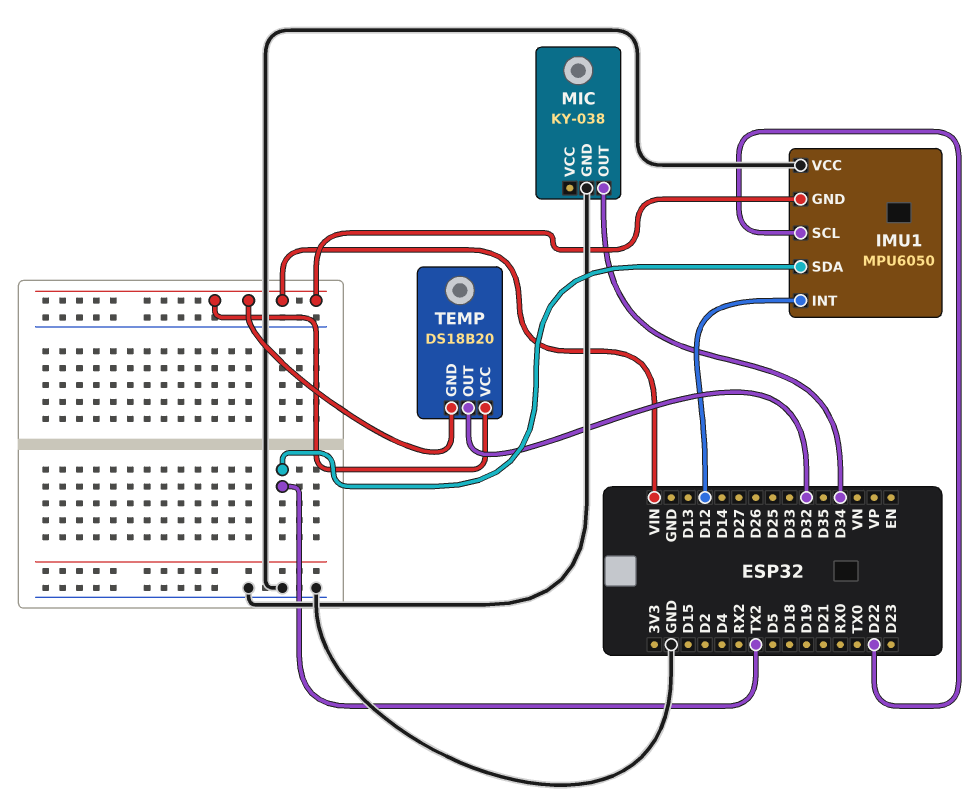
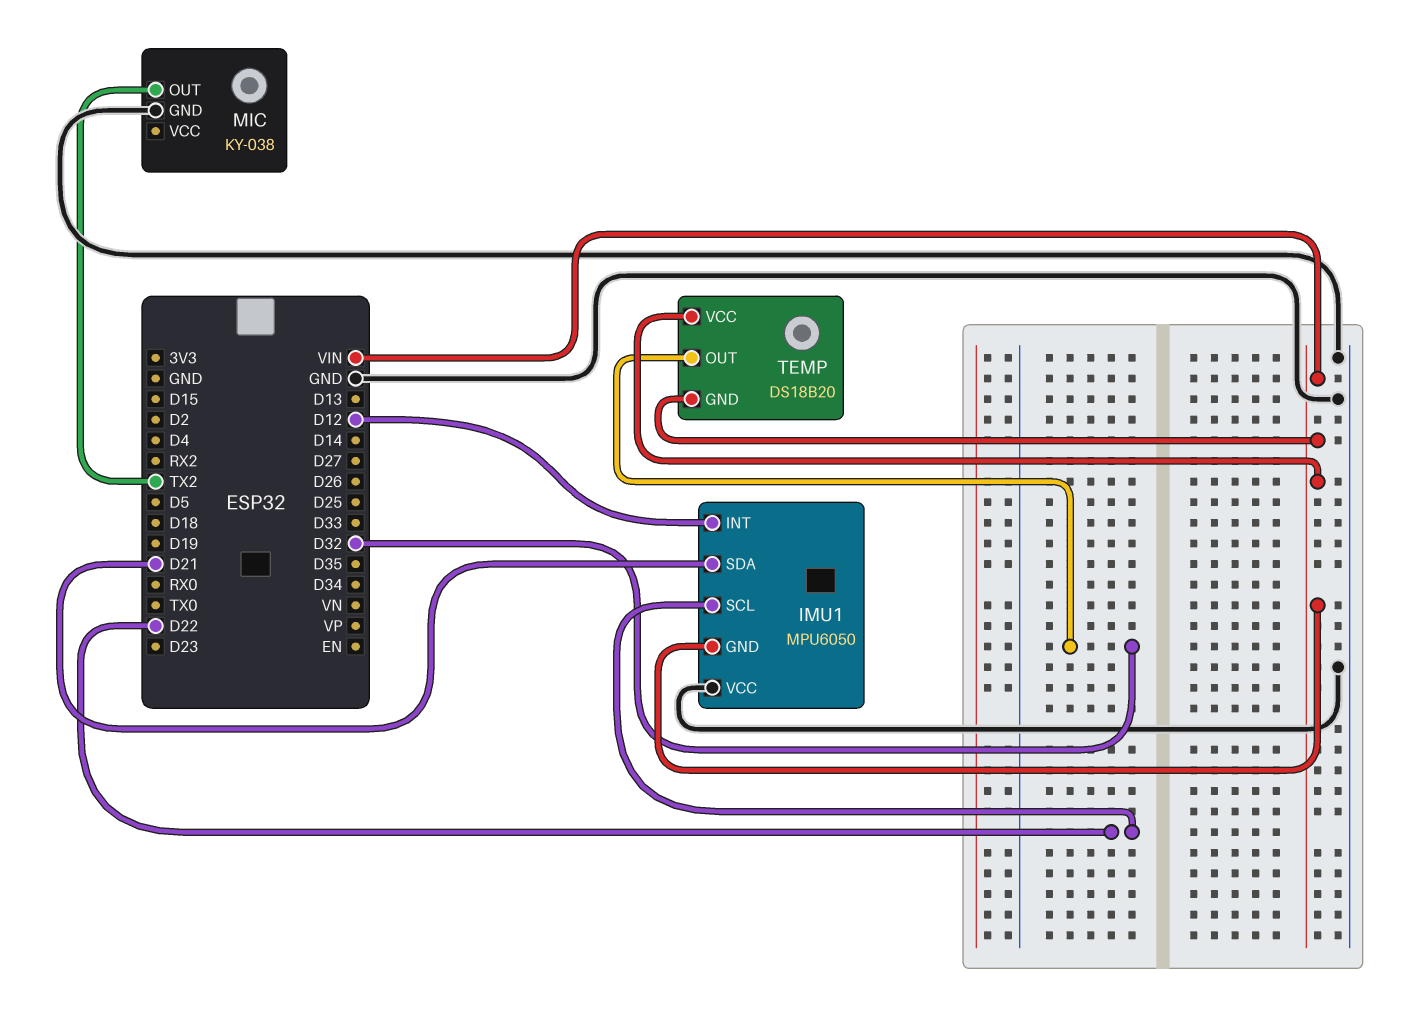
IMU1 pin SDA: TX2 -> D21
MIC pin OUT: D34 -> TX2

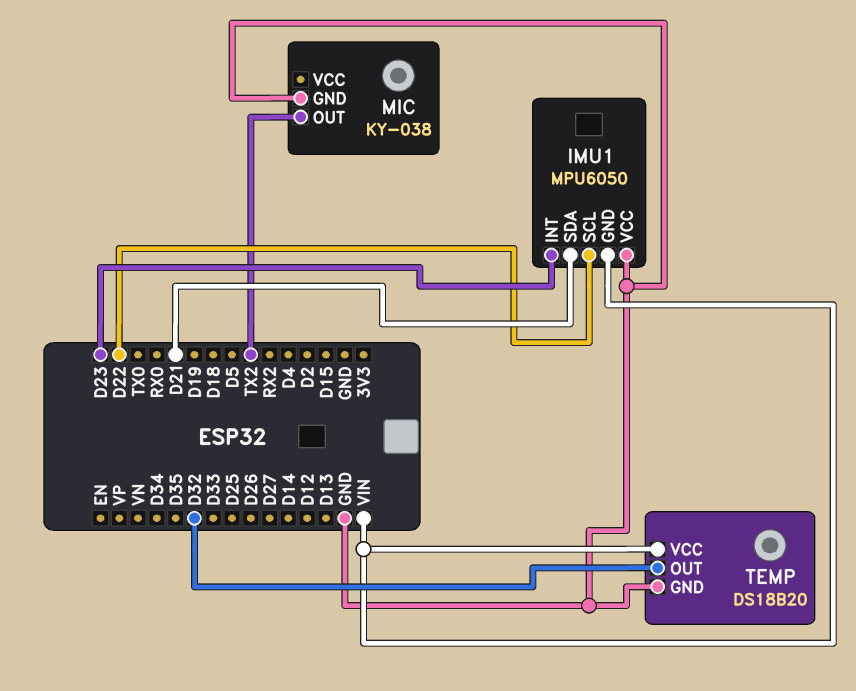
IMU1 pin INT: D12 -> D23
TEMP pin GND: VIN -> GND

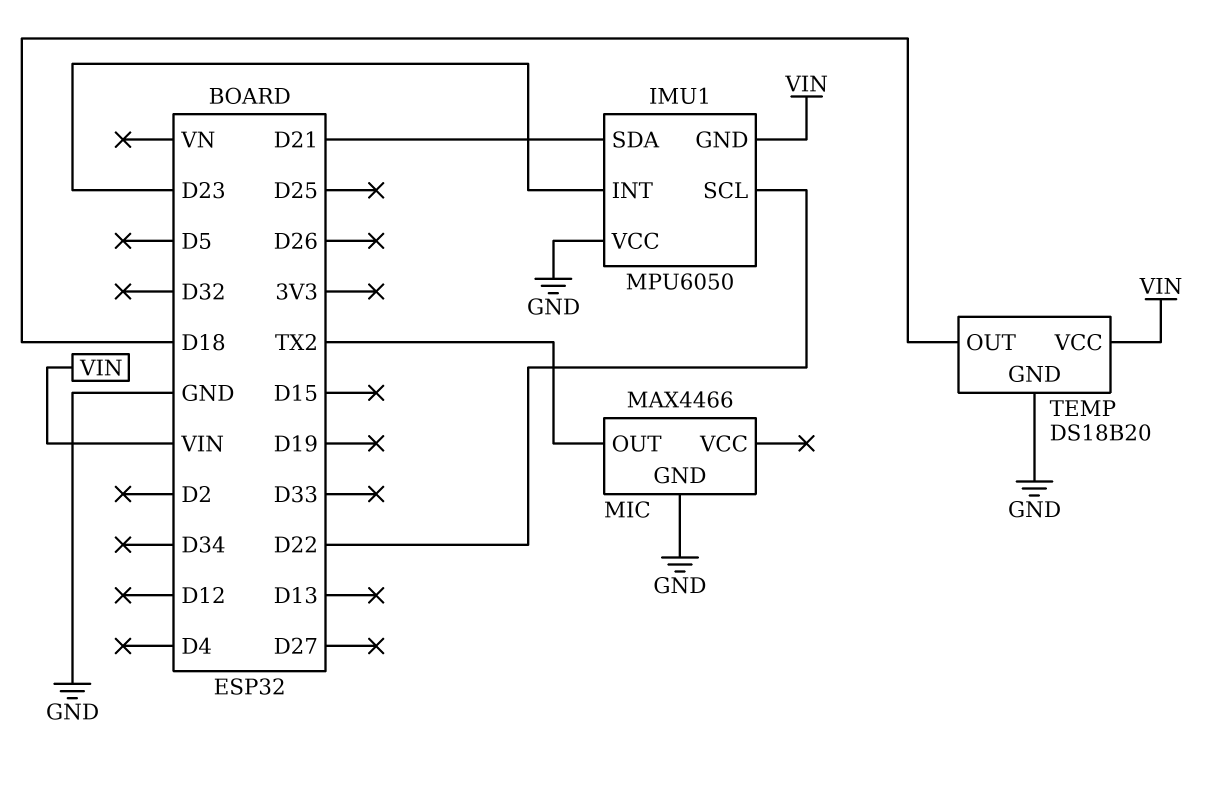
MIC: KY-038 -> MAX4466
TEMP pin OUT: D32 -> D18

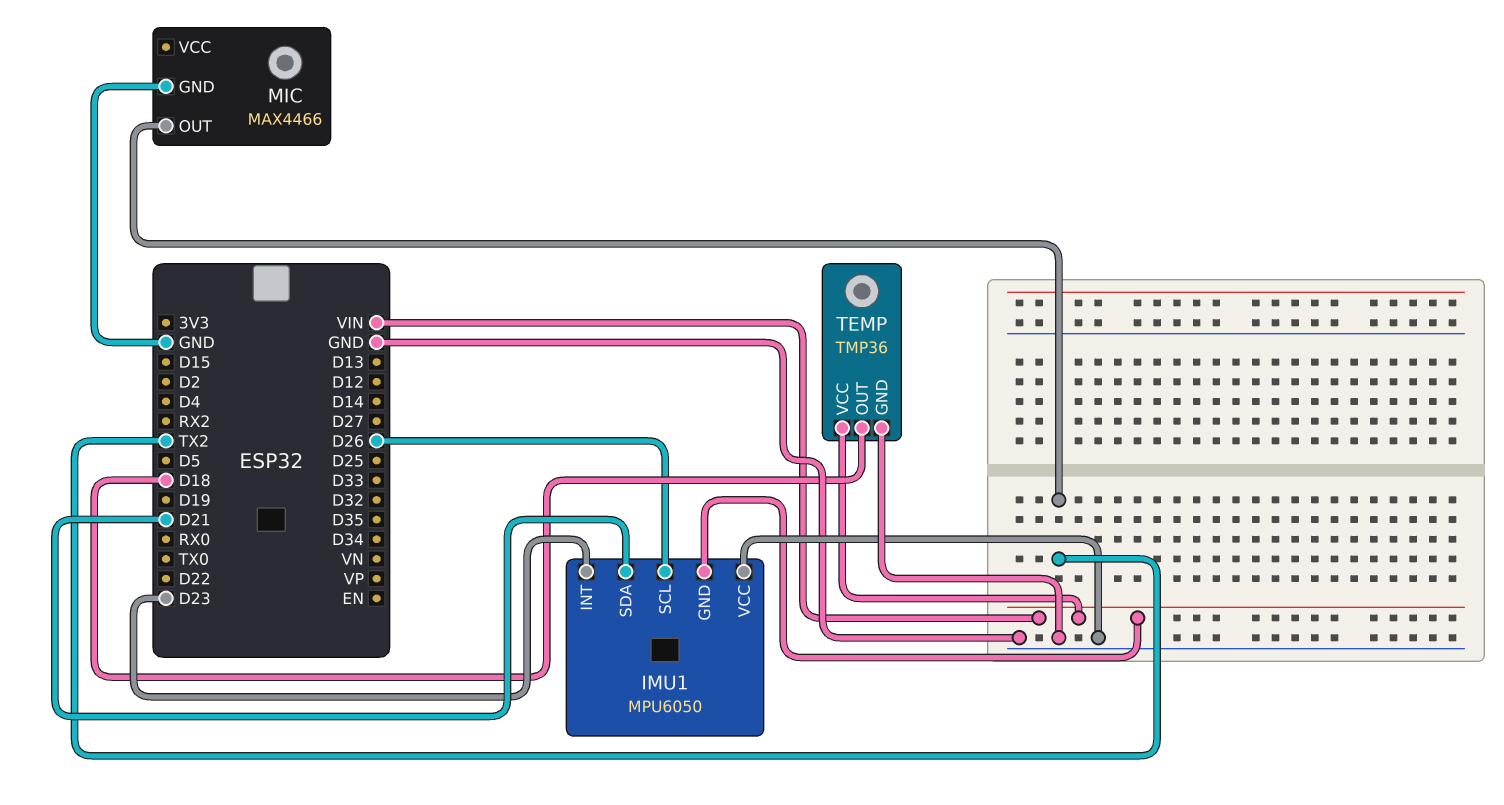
IMU1 pin SCL: D22 -> D26
TEMP: DS18B20 -> TMP36

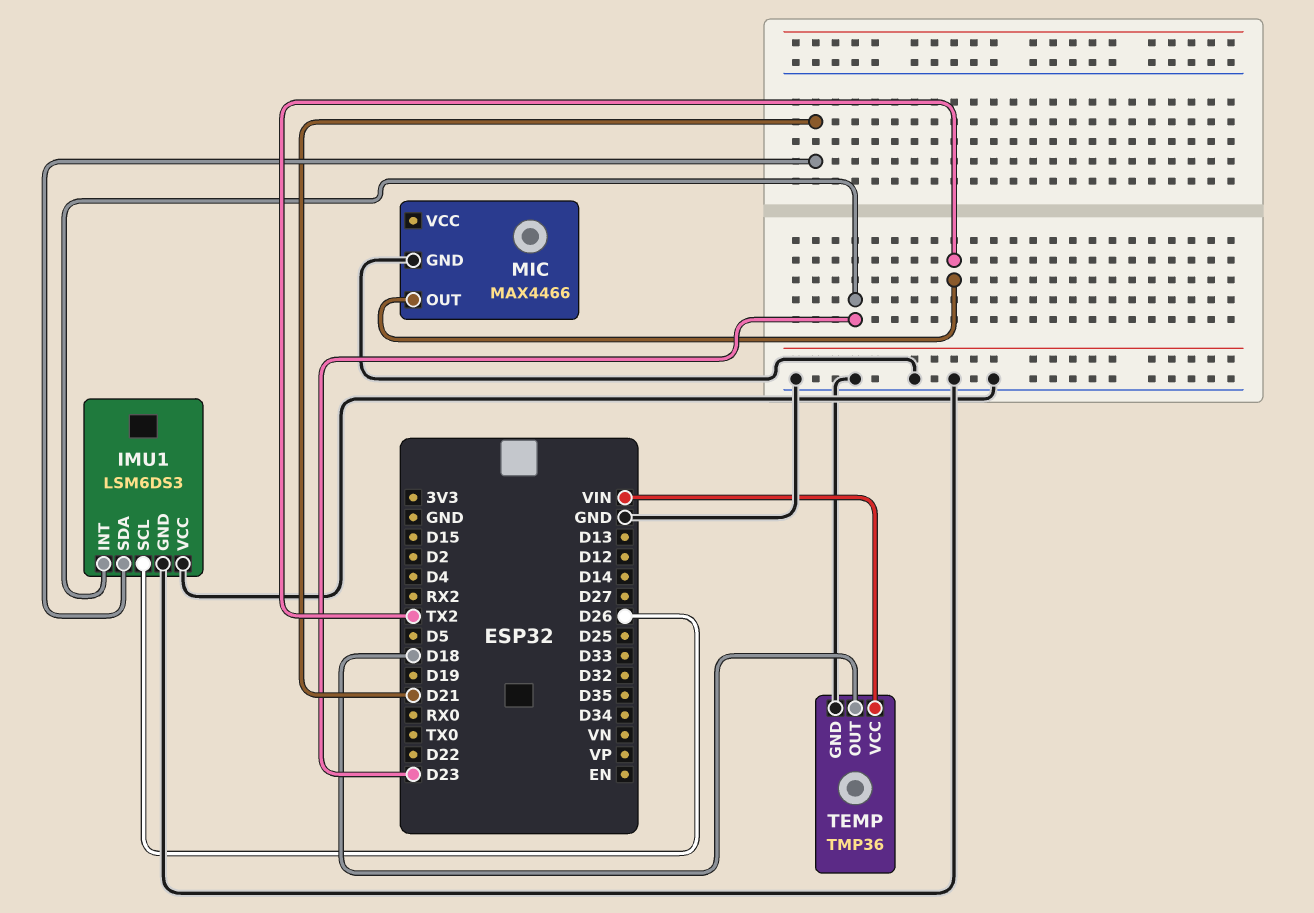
IMU1: MPU6050 -> LSM6DS3
IMU1 pin GND: VIN -> GND

